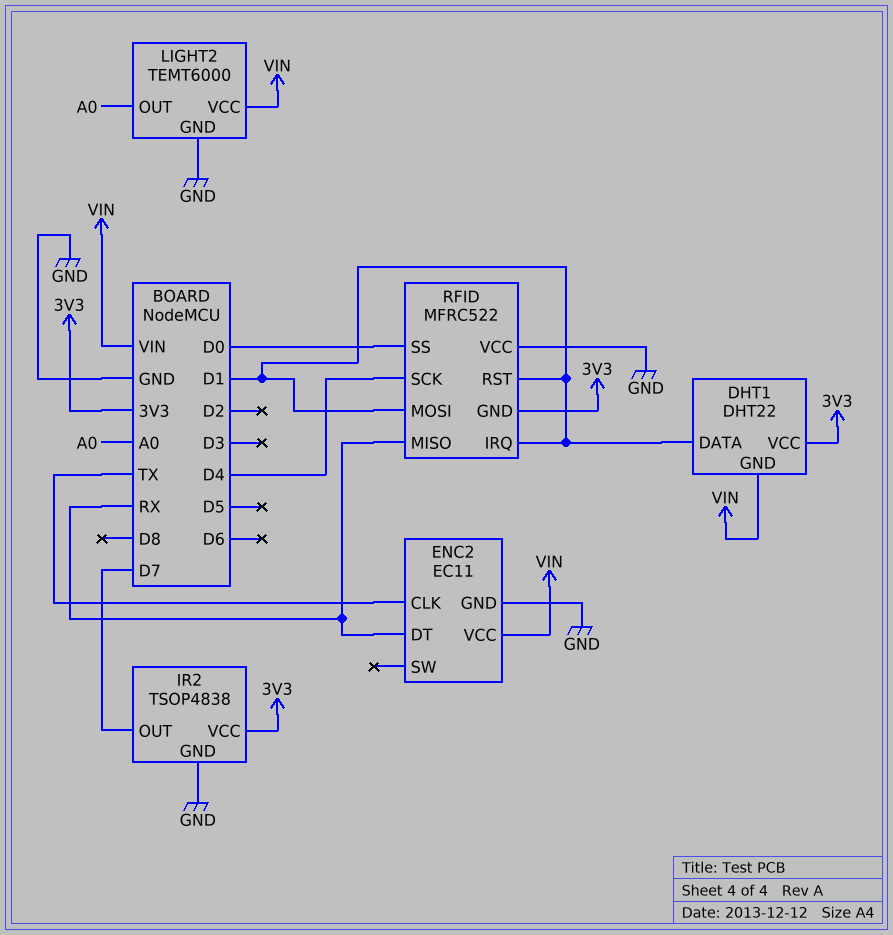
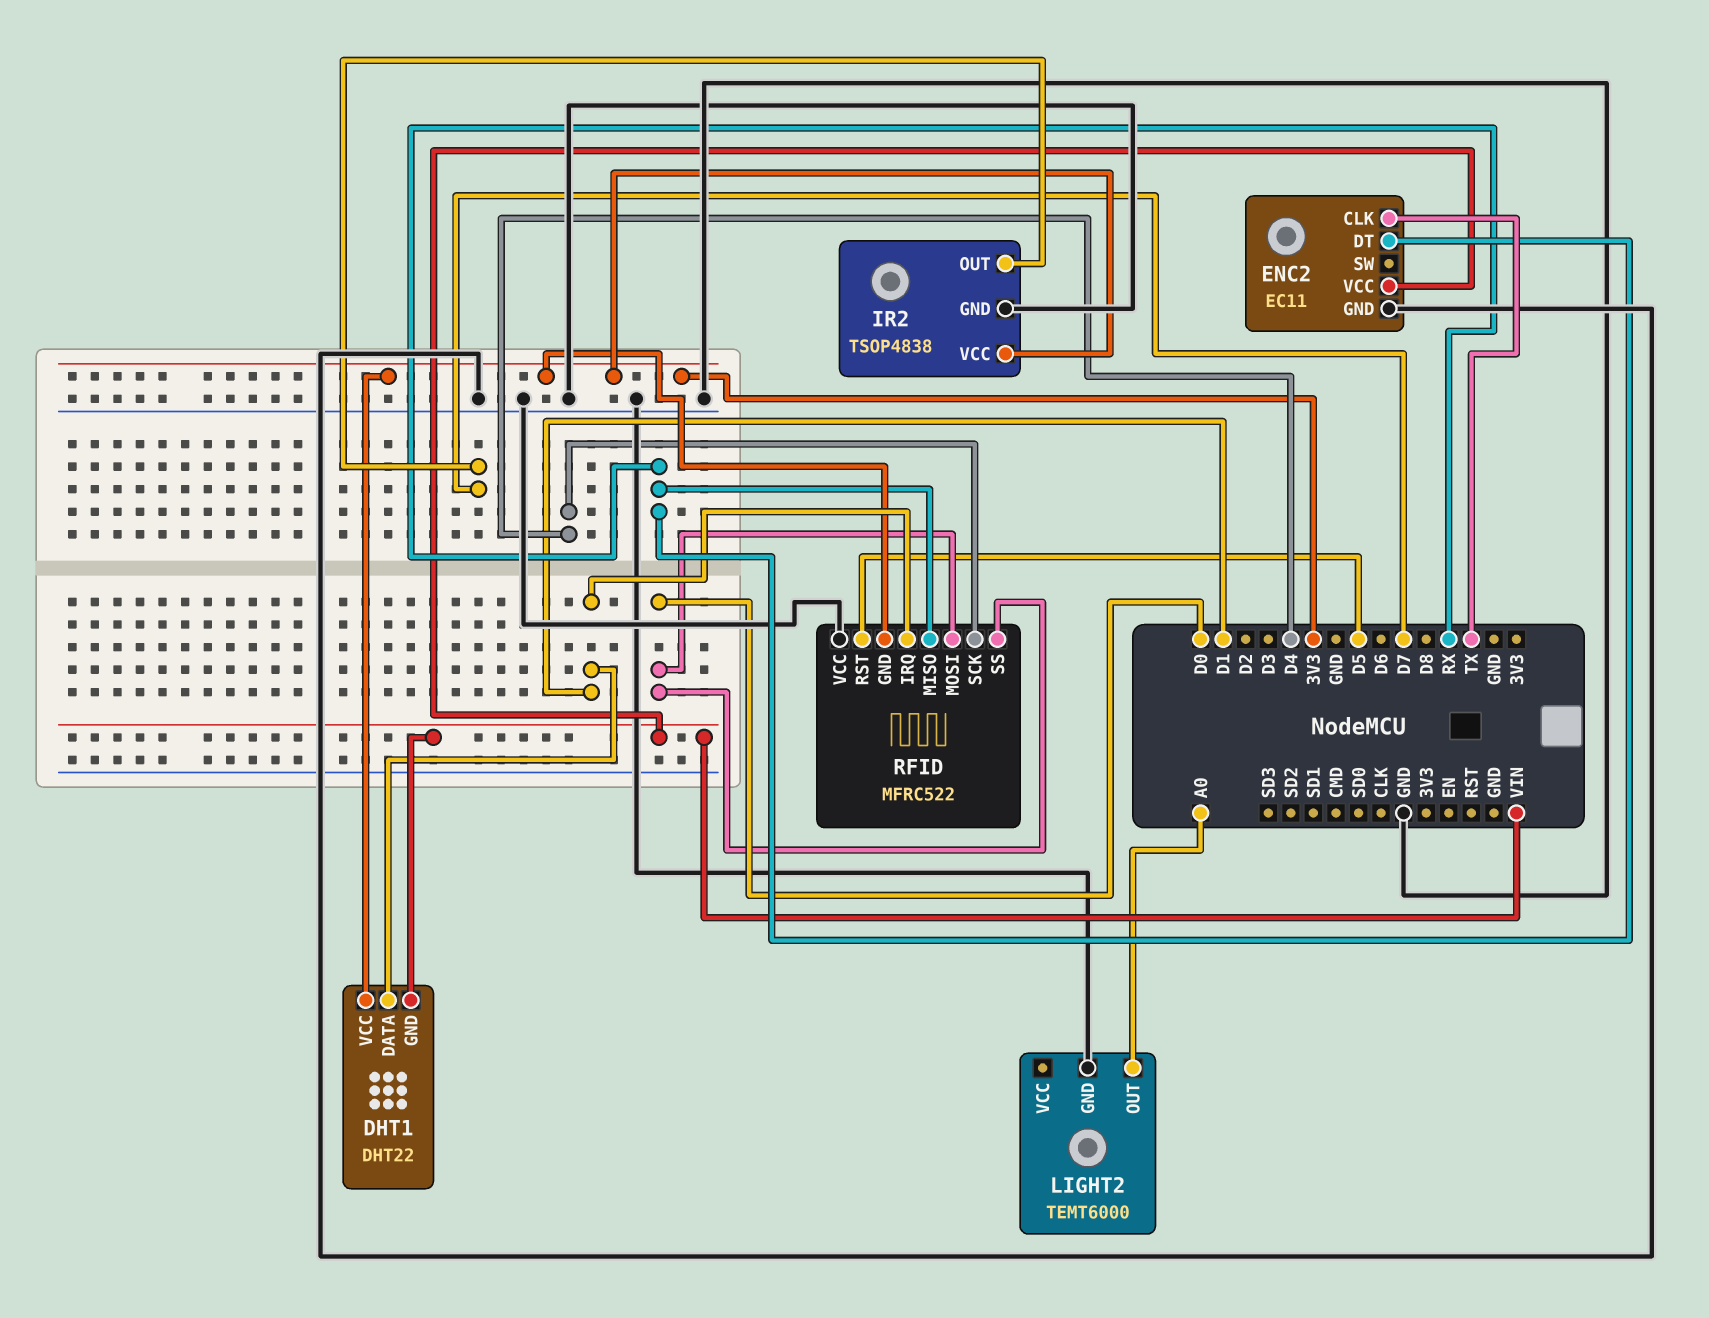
LIGHT2 pin VCC: VIN -> none
RFID pin MOSI: D1 -> D0
RFID pin RST: D1 -> D5

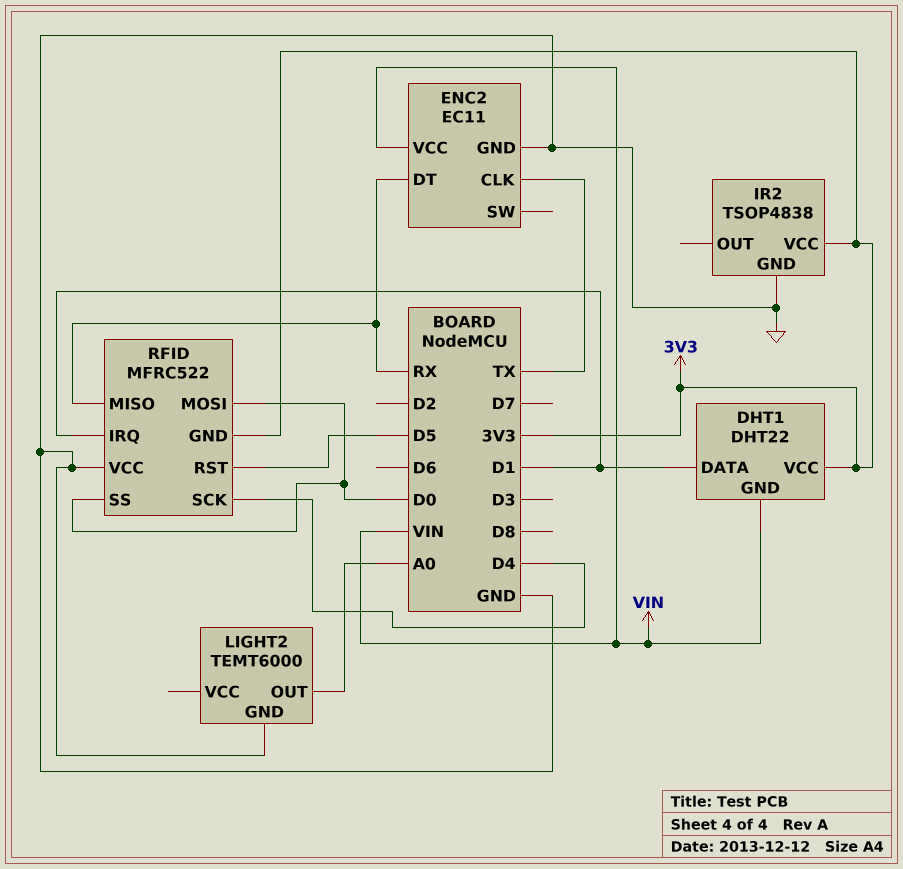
IR2 pin OUT: D7 -> none

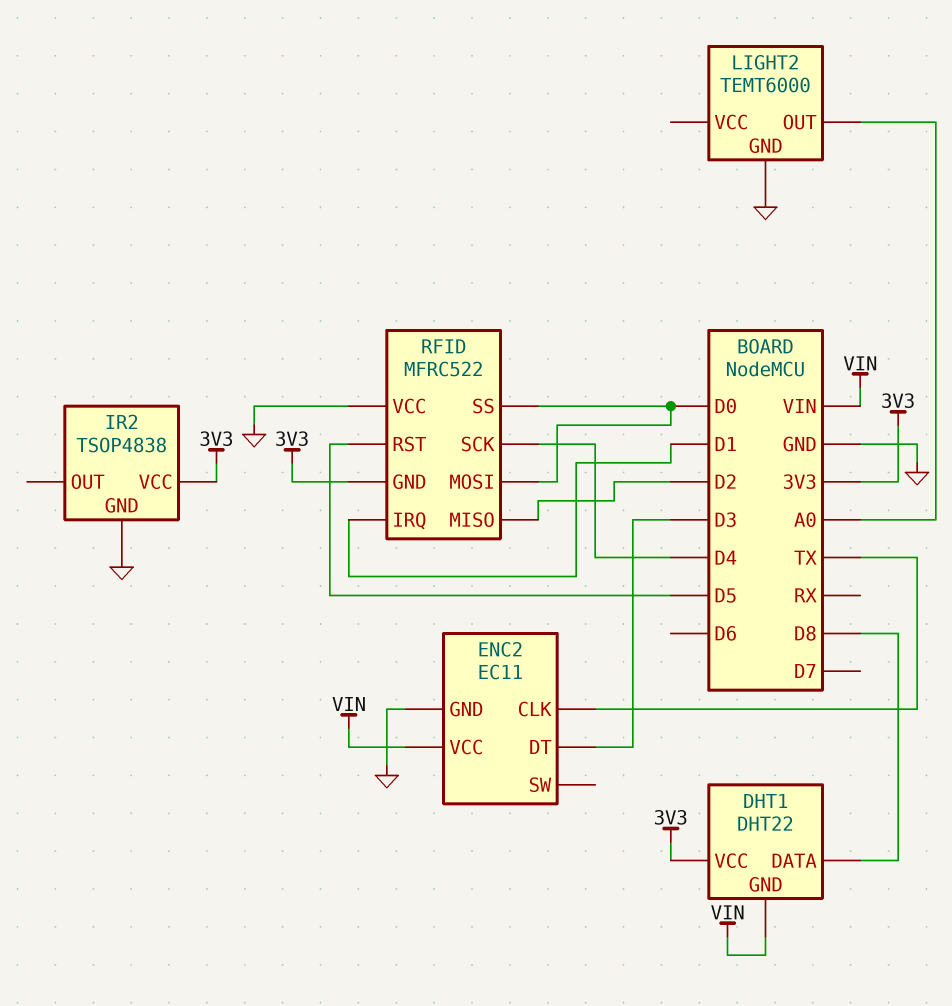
DHT1 pin DATA: D1 -> D8
ENC2 pin DT: RX -> D3
RFID pin MISO: RX -> D2

